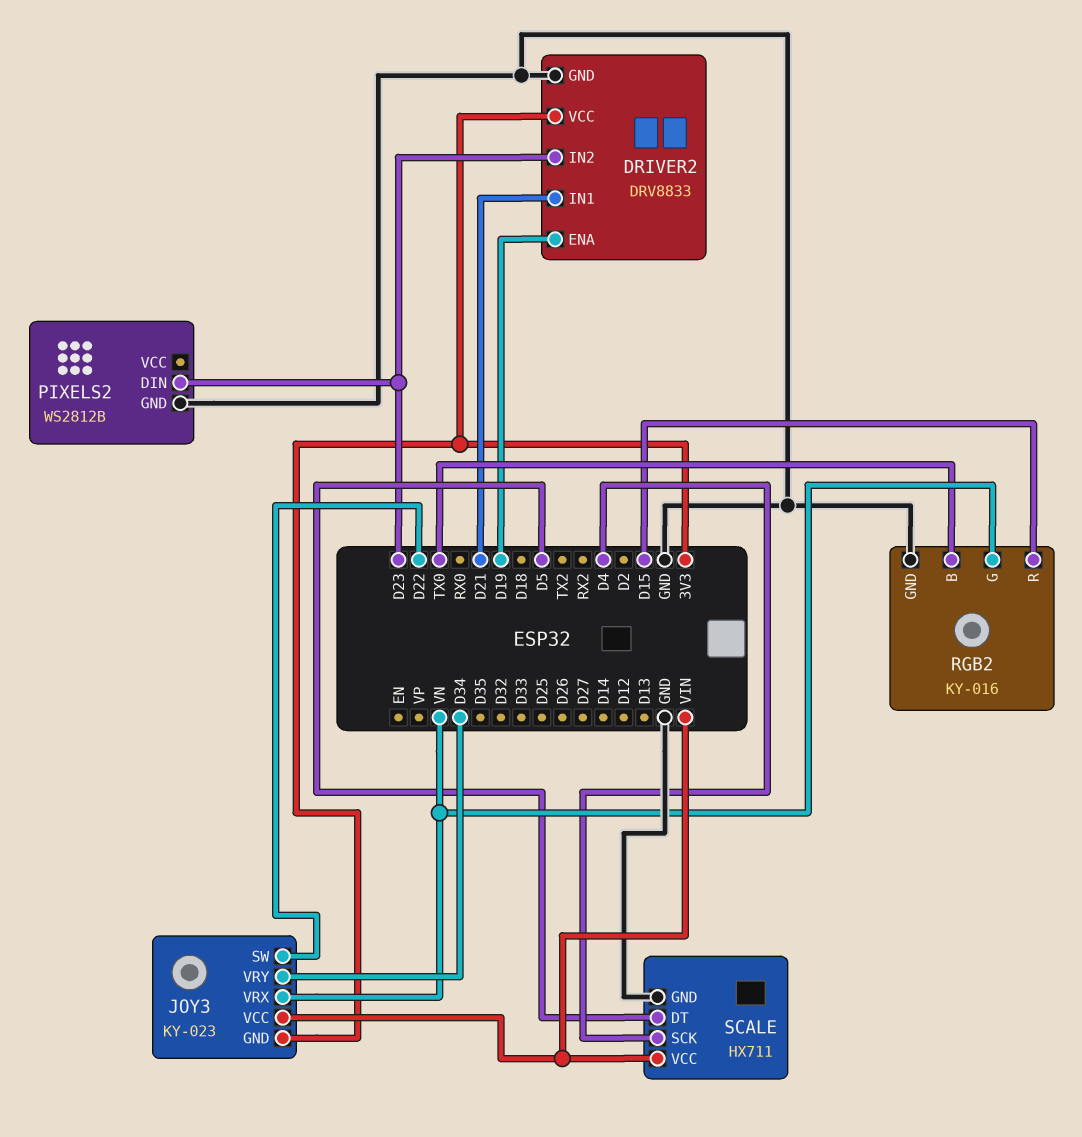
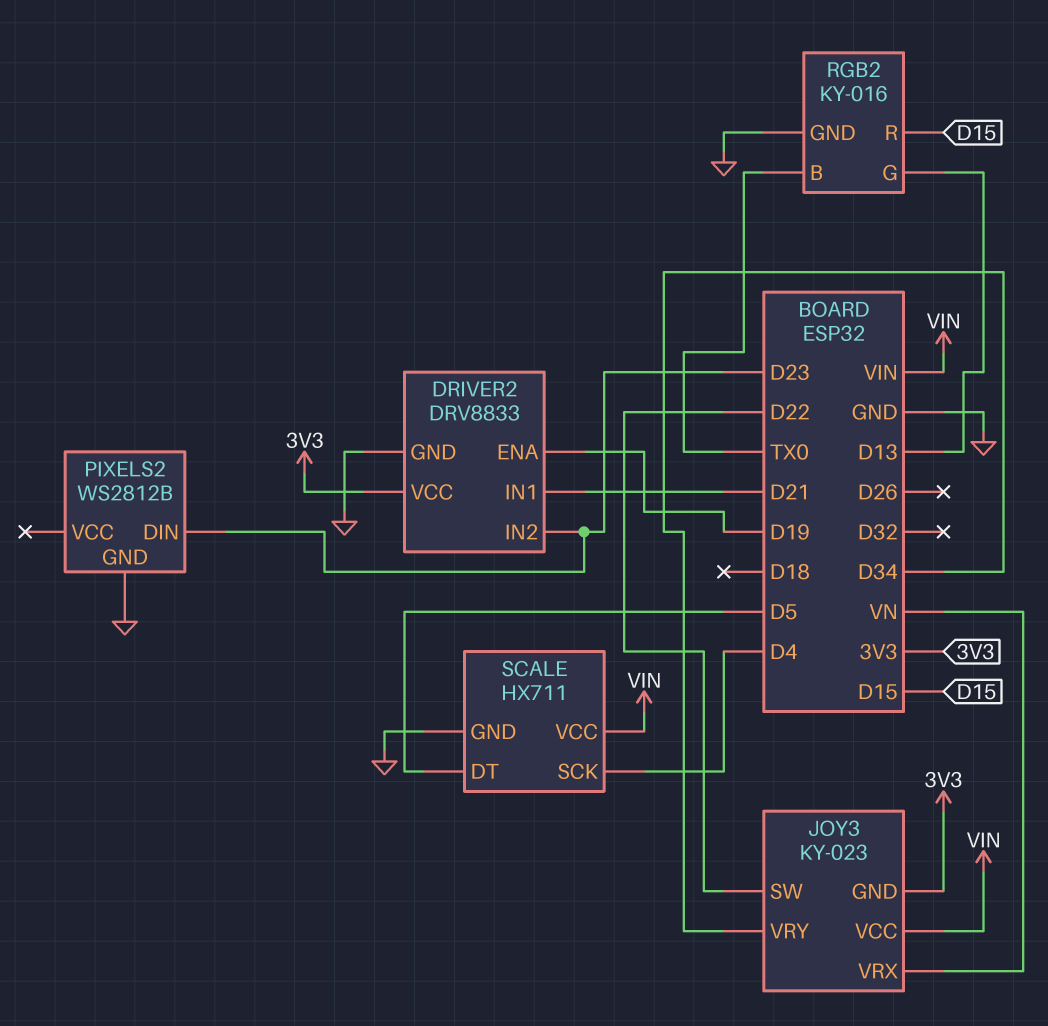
RGB2 pin G: VN -> D13

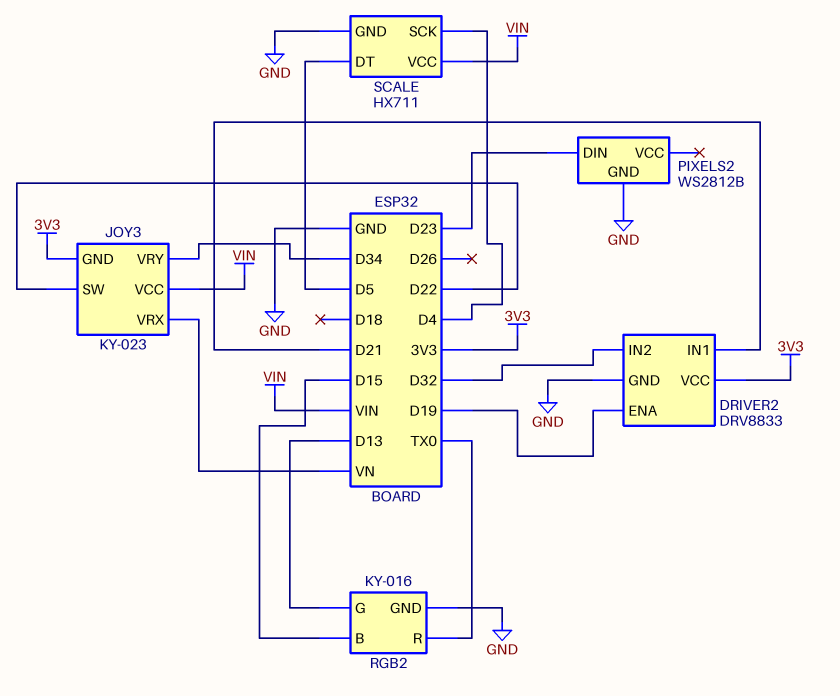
DRIVER2 pin IN2: D23 -> D32
RGB2 pin B: TX0 -> D15
RGB2 pin R: D15 -> TX0

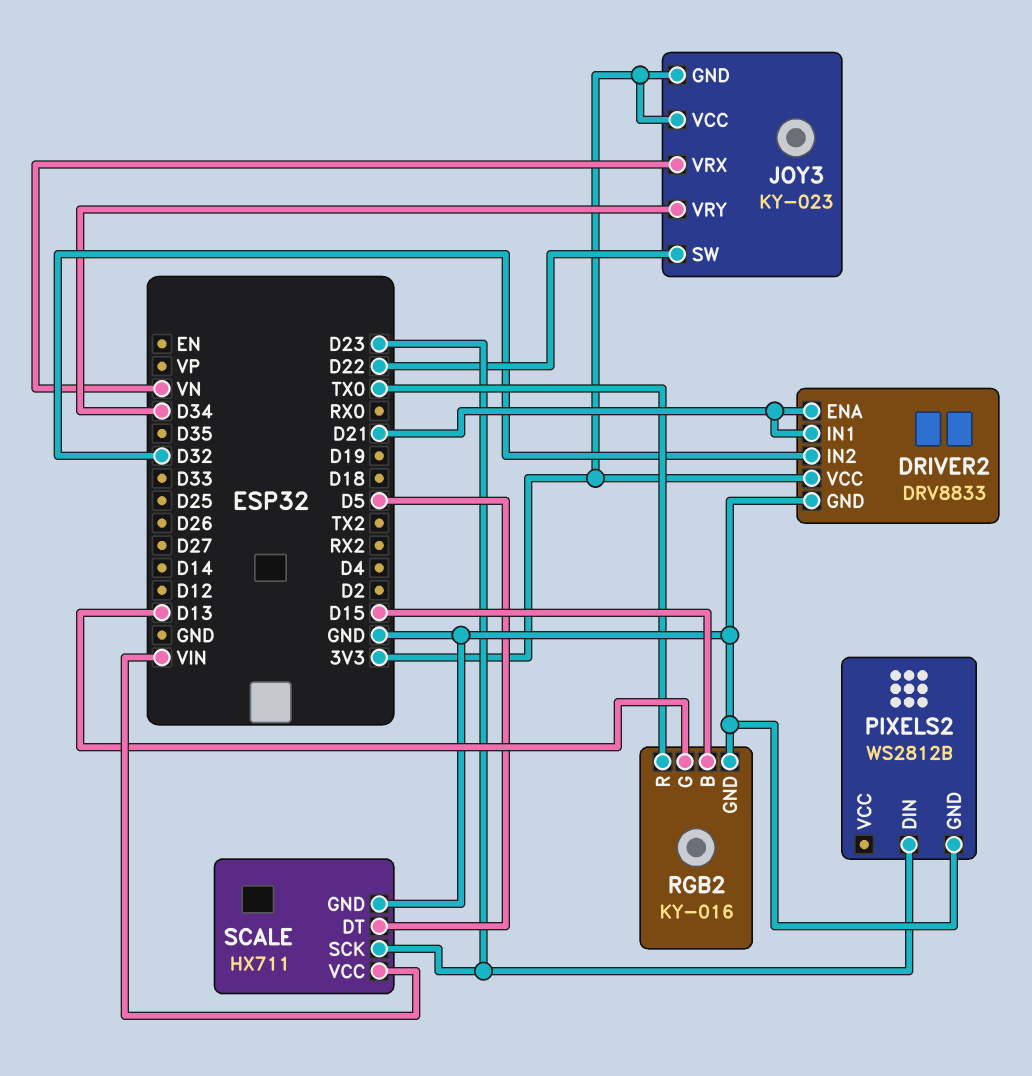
DRIVER2 pin ENA: D19 -> D21
JOY3 pin VCC: VIN -> 3V3
SCALE pin SCK: D4 -> D23

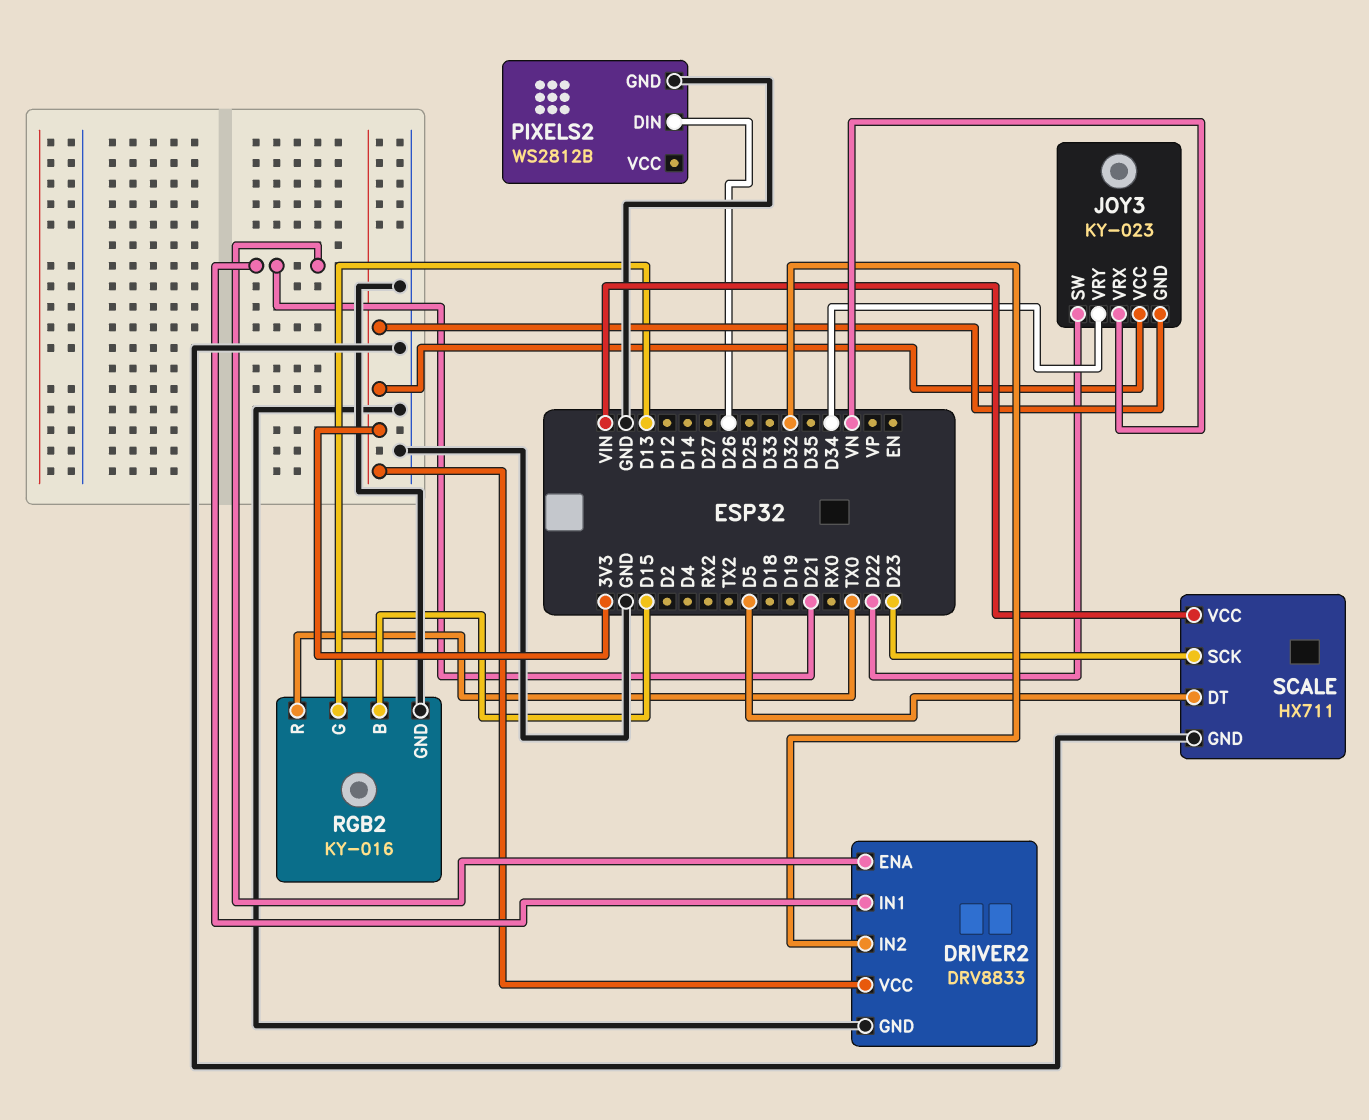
PIXELS2 pin DIN: D23 -> D26

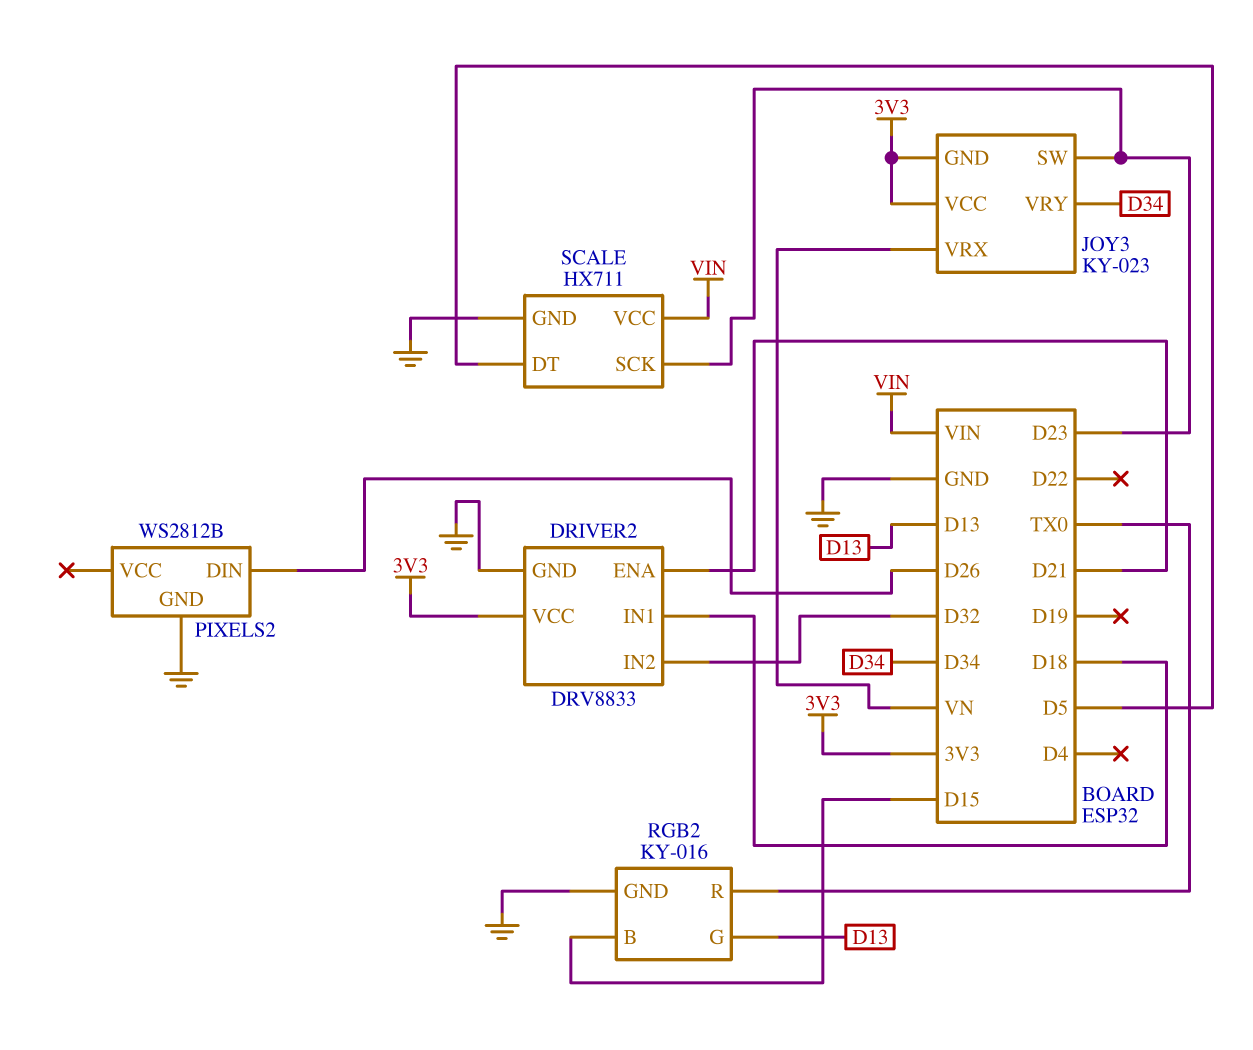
DRIVER2 pin IN1: D21 -> D18
JOY3 pin SW: D22 -> D23

